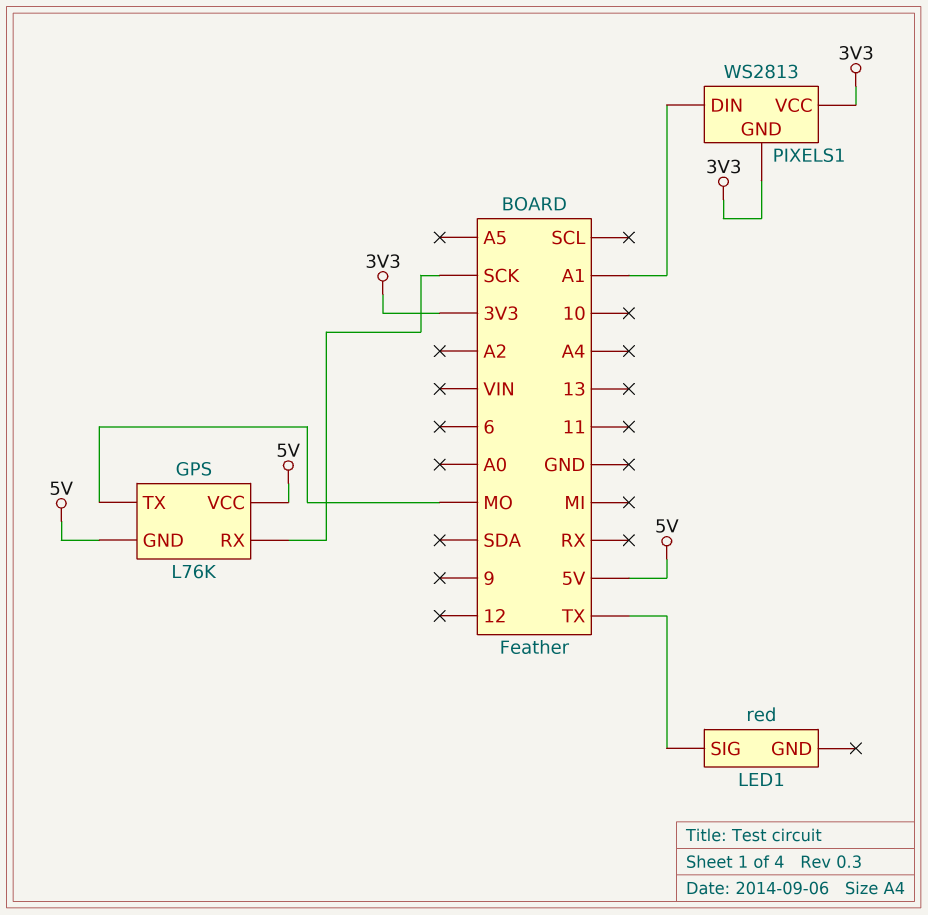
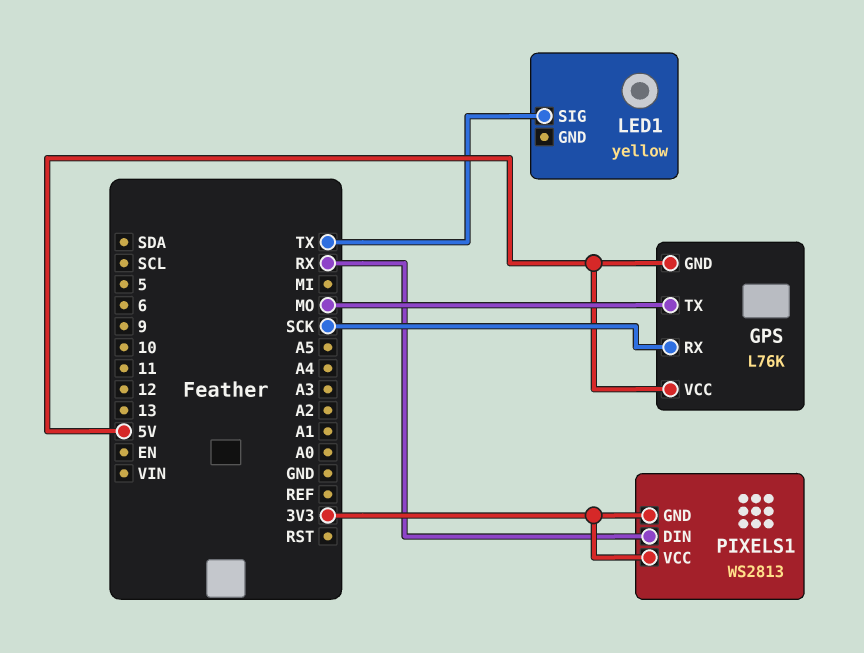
LED1: red -> yellow
PIXELS1 pin DIN: A1 -> RX

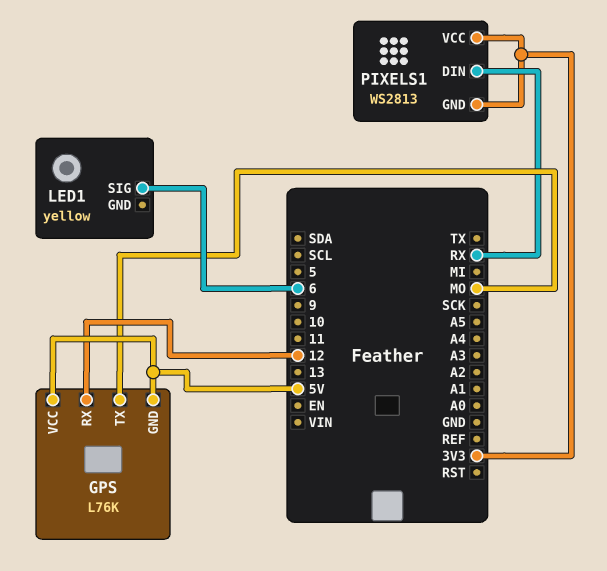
GPS pin RX: SCK -> 12
LED1 pin SIG: TX -> 6

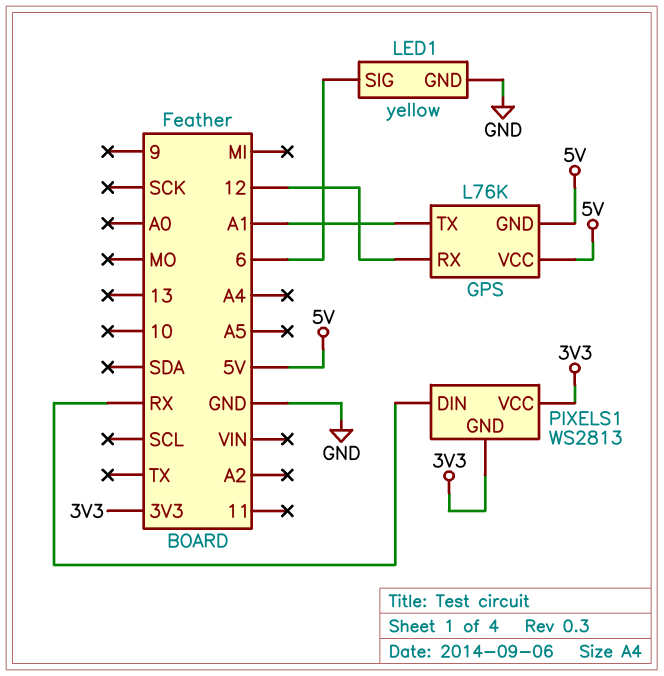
GPS pin TX: MO -> A1
LED1 pin GND: none -> GND

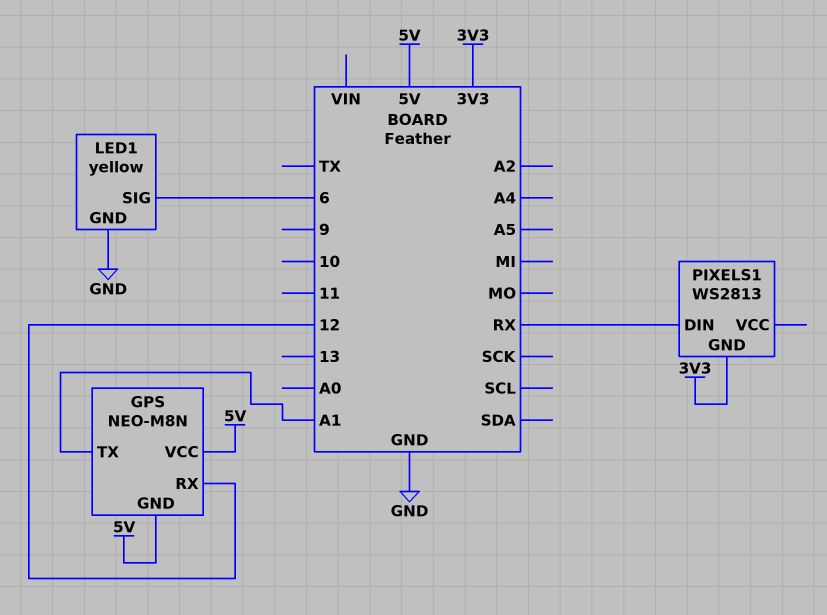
GPS: L76K -> NEO-M8N
PIXELS1 pin VCC: 3V3 -> none

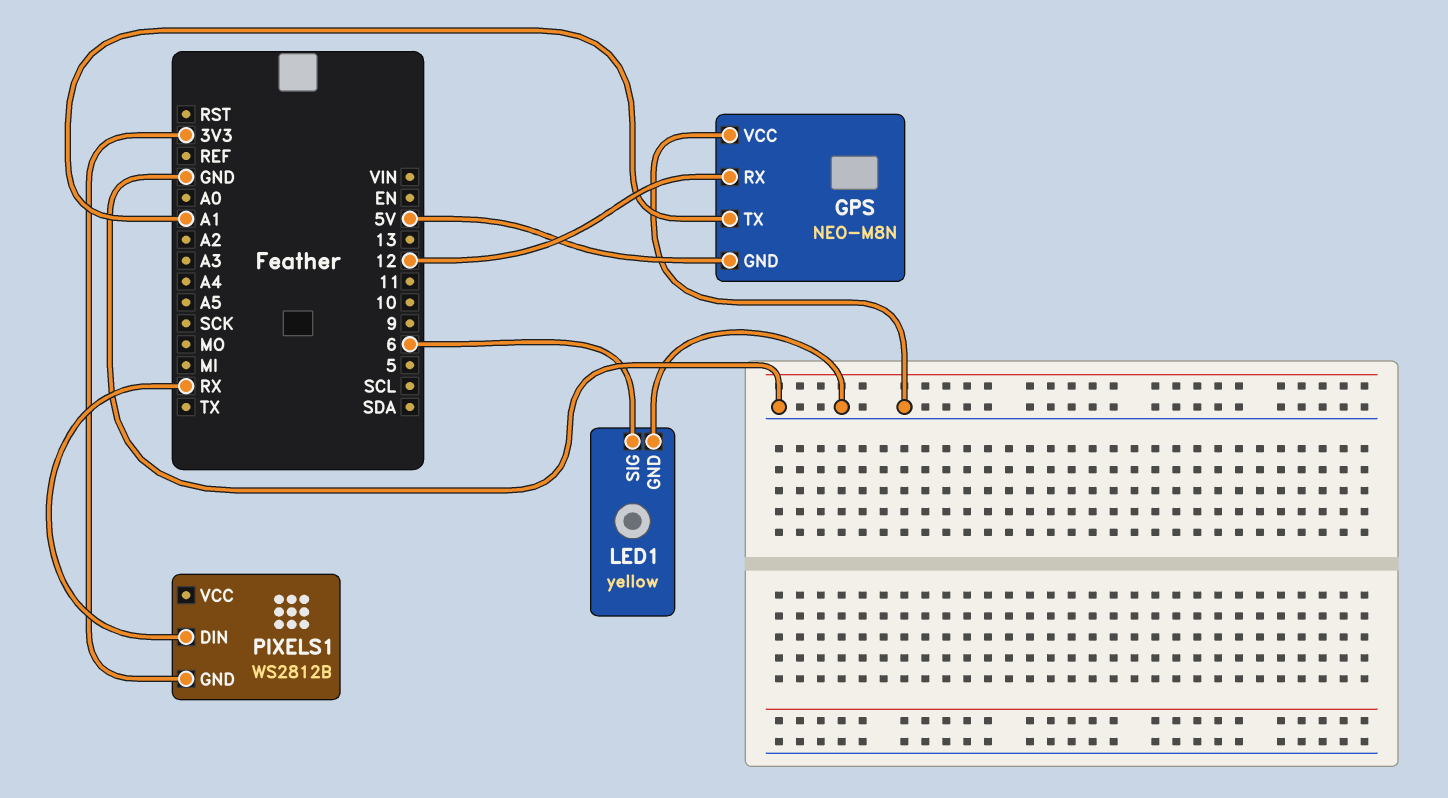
GPS pin VCC: 5V -> GND
PIXELS1: WS2813 -> WS2812B

